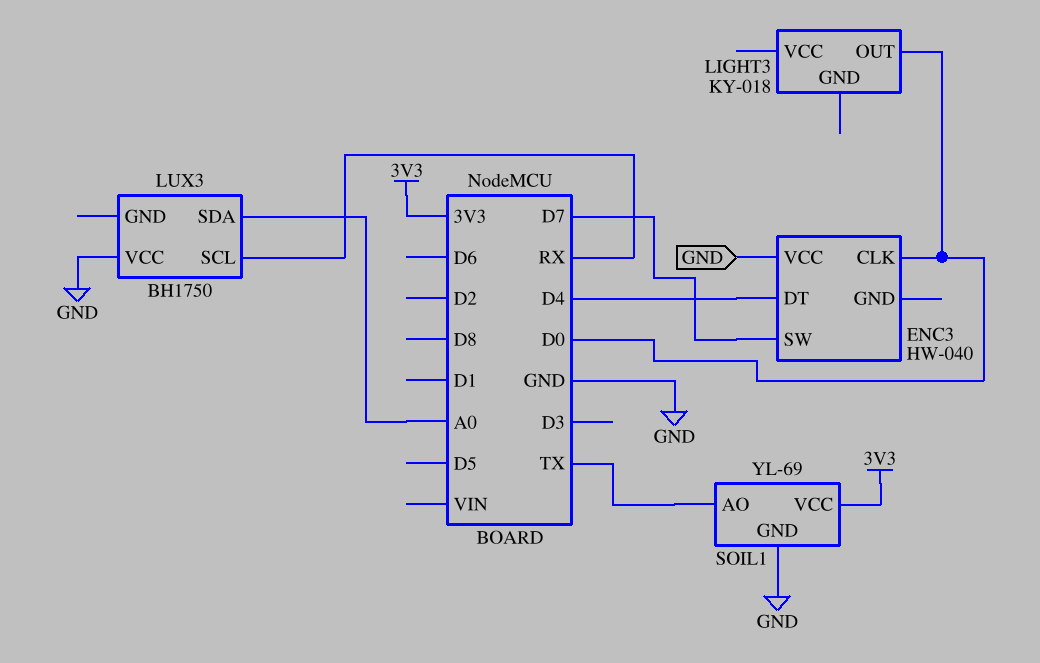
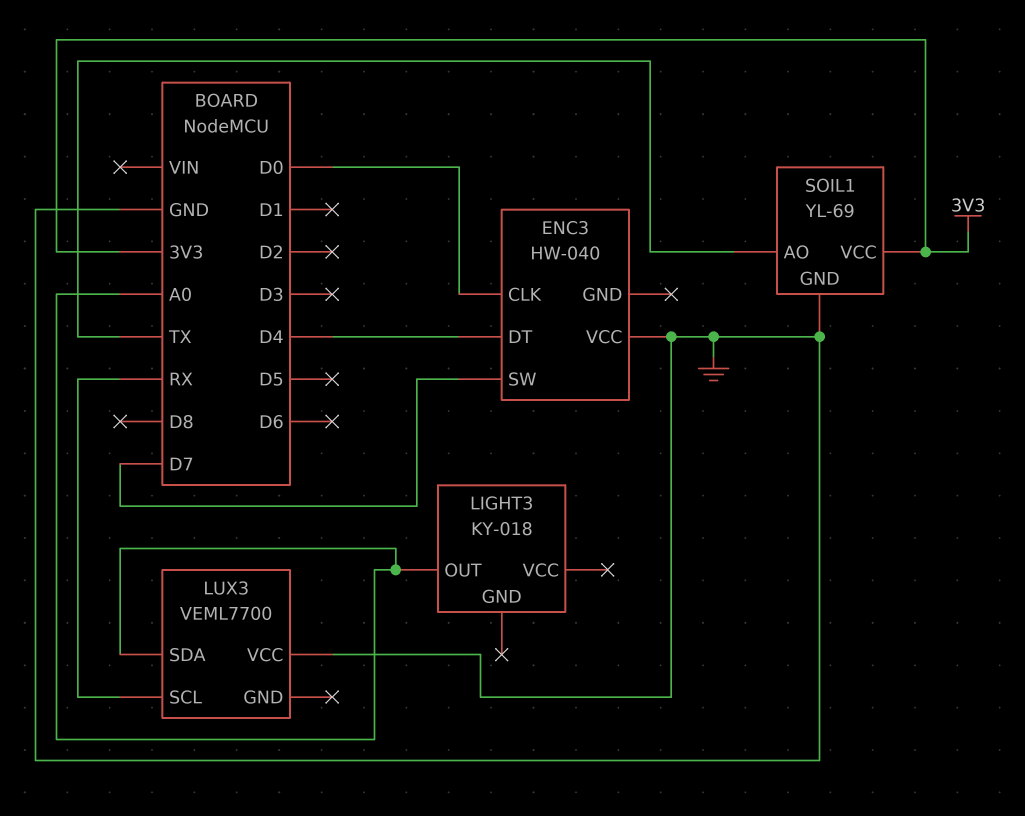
LIGHT3 pin OUT: D0 -> A0
LUX3: BH1750 -> VEML7700

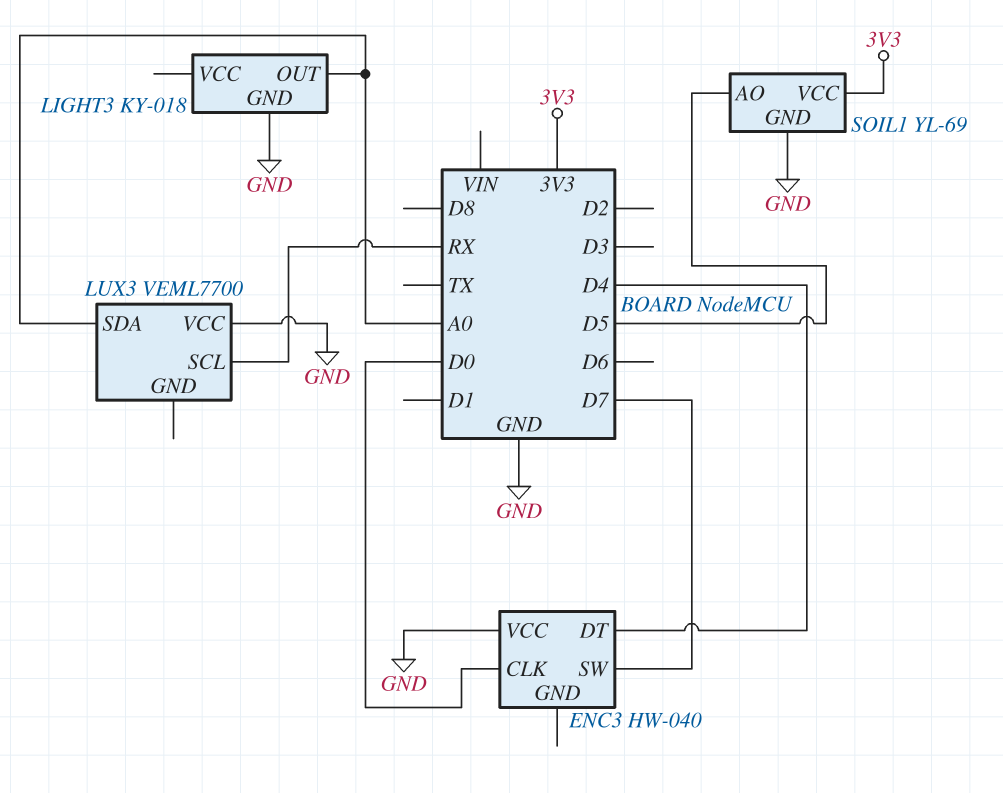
LIGHT3 pin GND: none -> GND
SOIL1 pin AO: TX -> D5

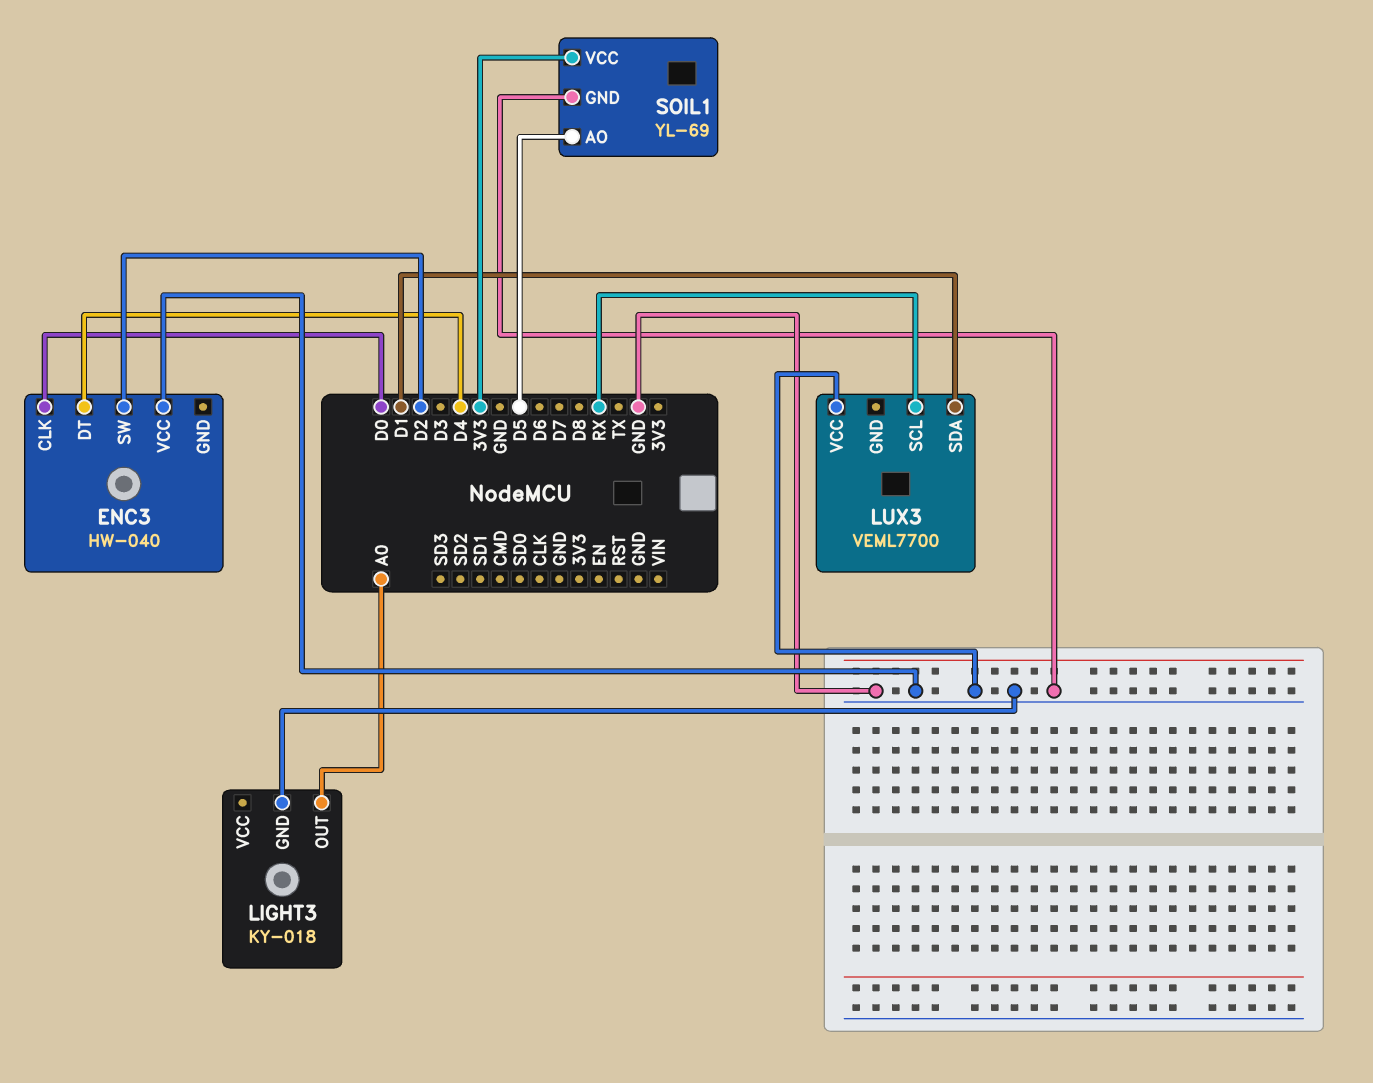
ENC3 pin SW: D7 -> D2
LUX3 pin SDA: A0 -> D1

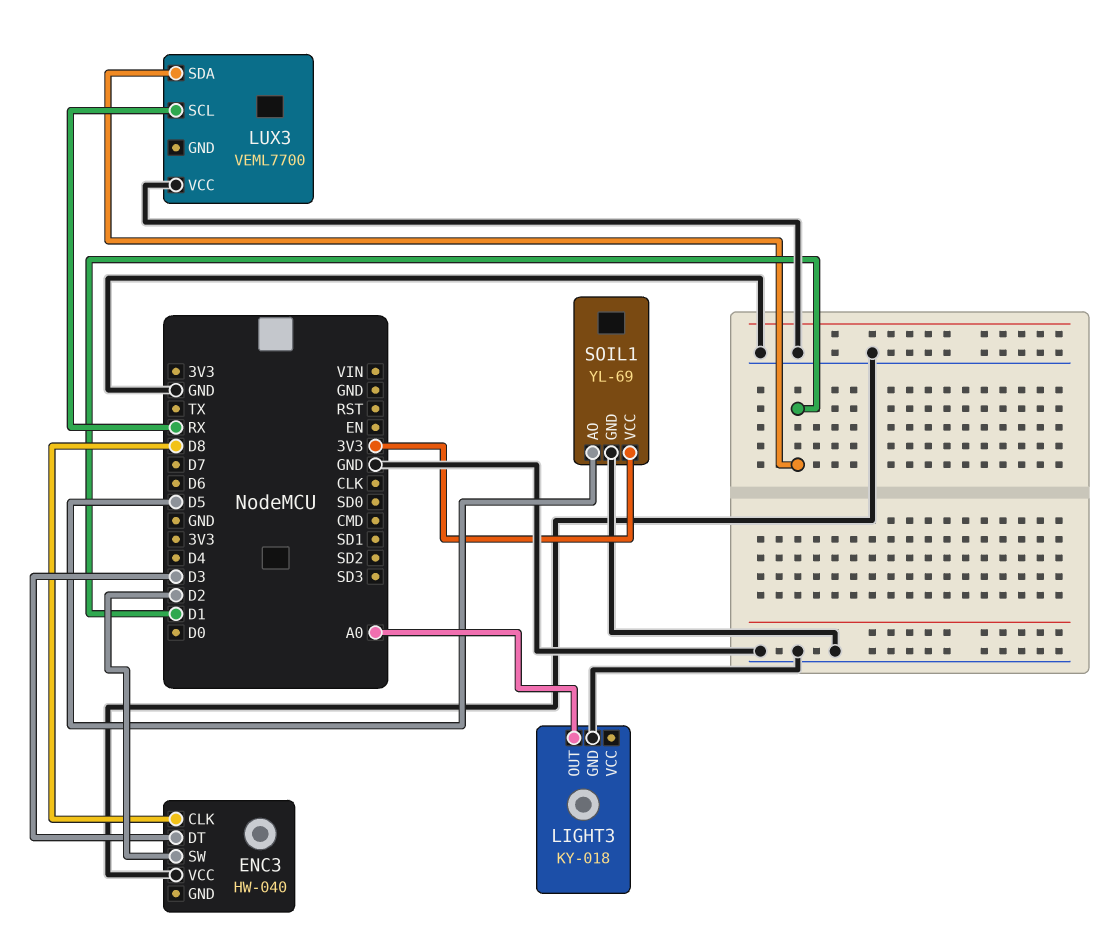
ENC3 pin CLK: D0 -> D8
ENC3 pin DT: D4 -> D3

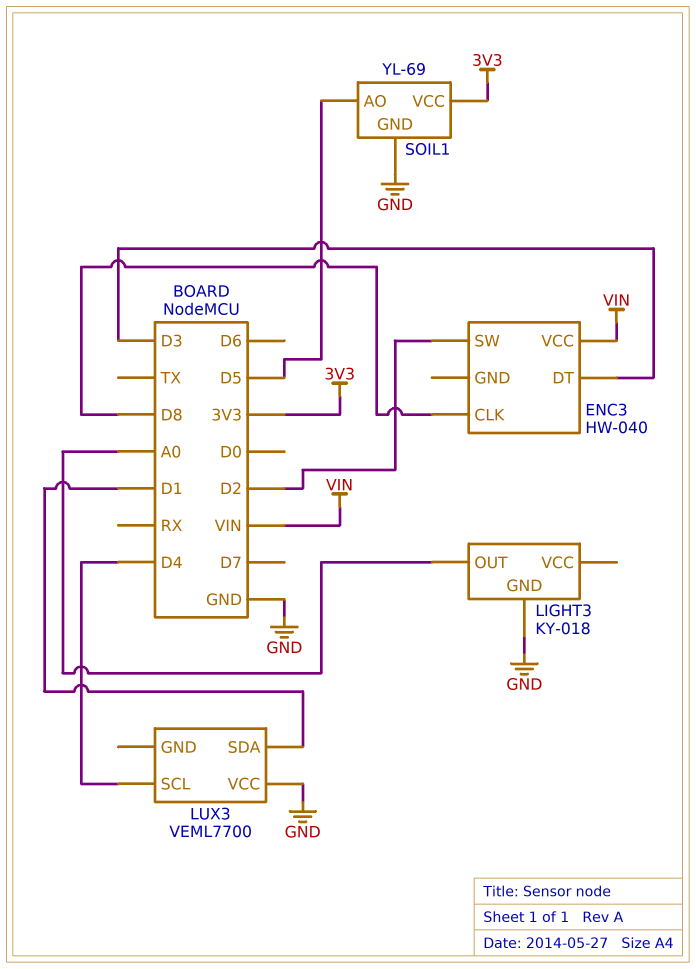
ENC3 pin VCC: GND -> VIN
LUX3 pin SCL: RX -> D4

